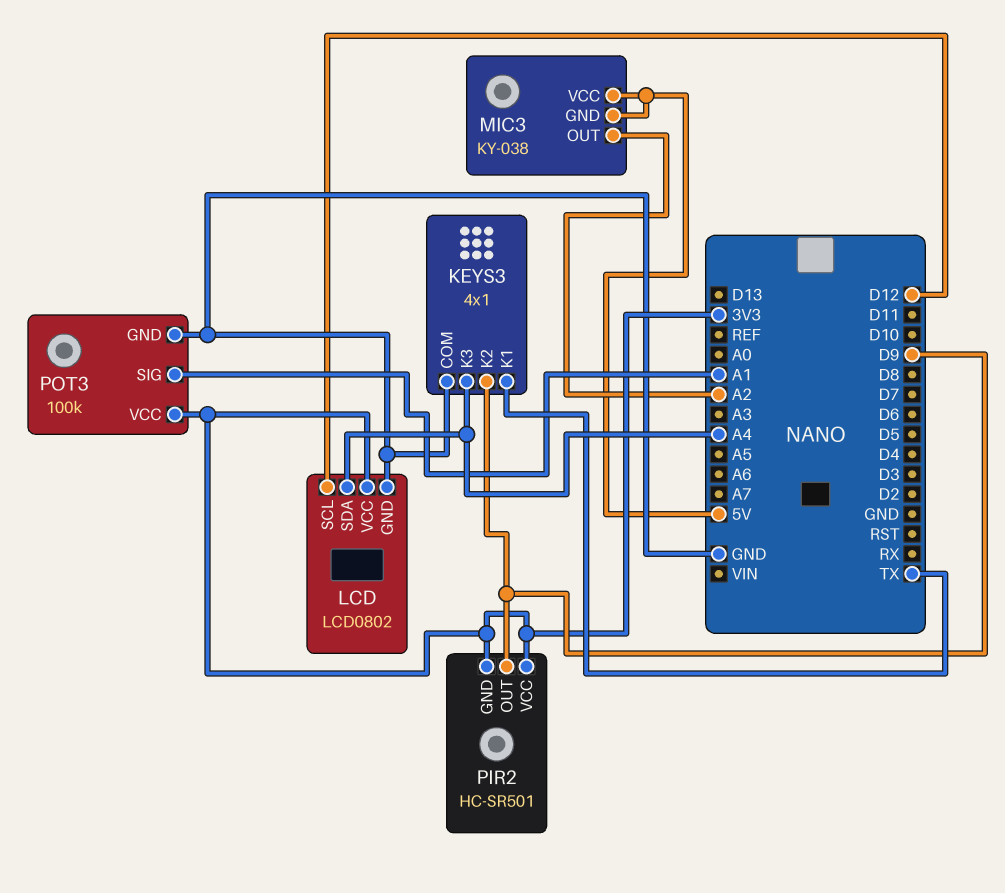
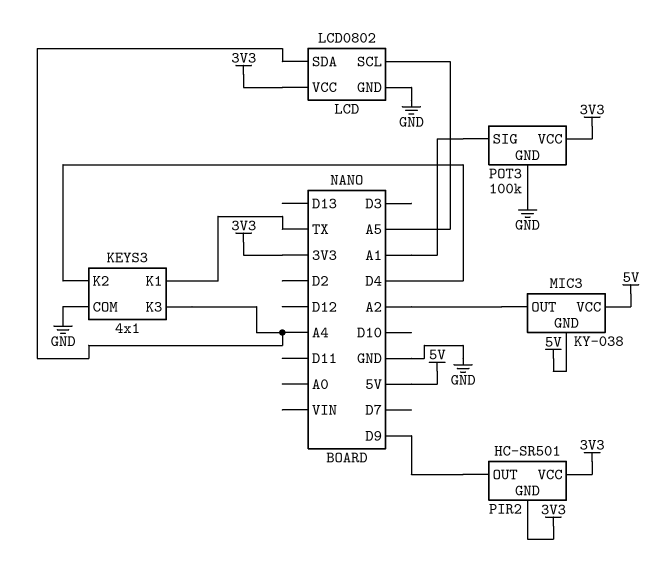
KEYS3 pin K2: D9 -> D4
LCD pin SCL: D12 -> A5

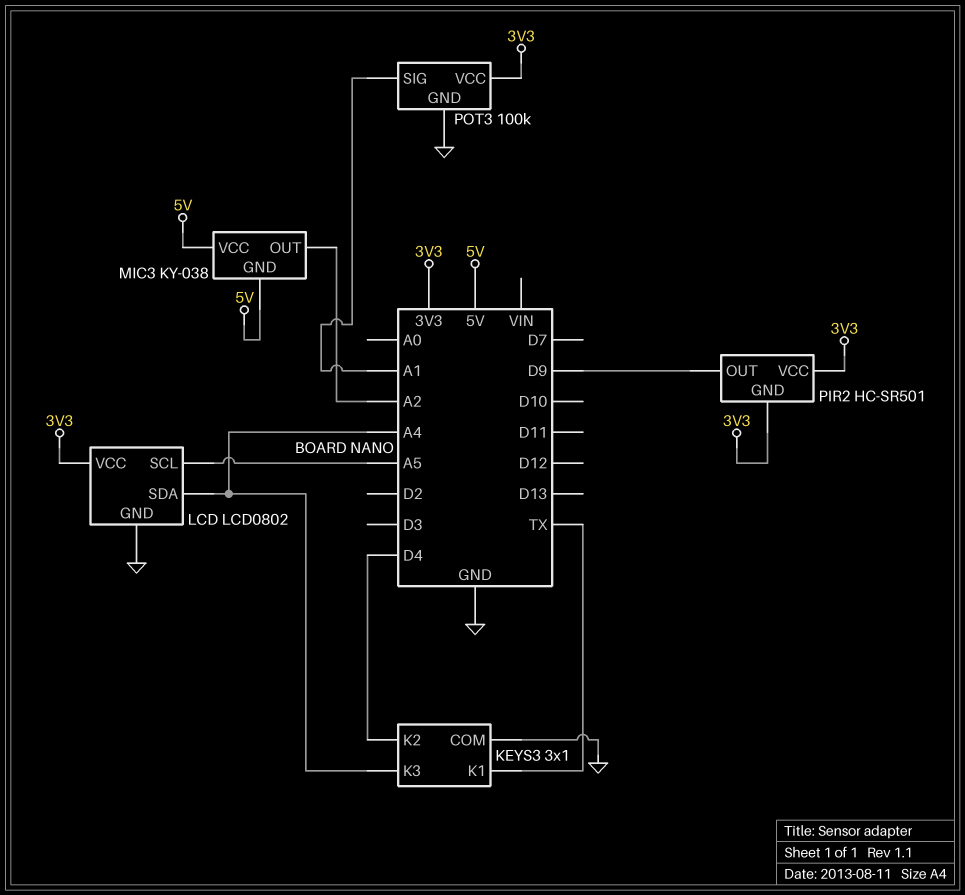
KEYS3: 4x1 -> 3x1

